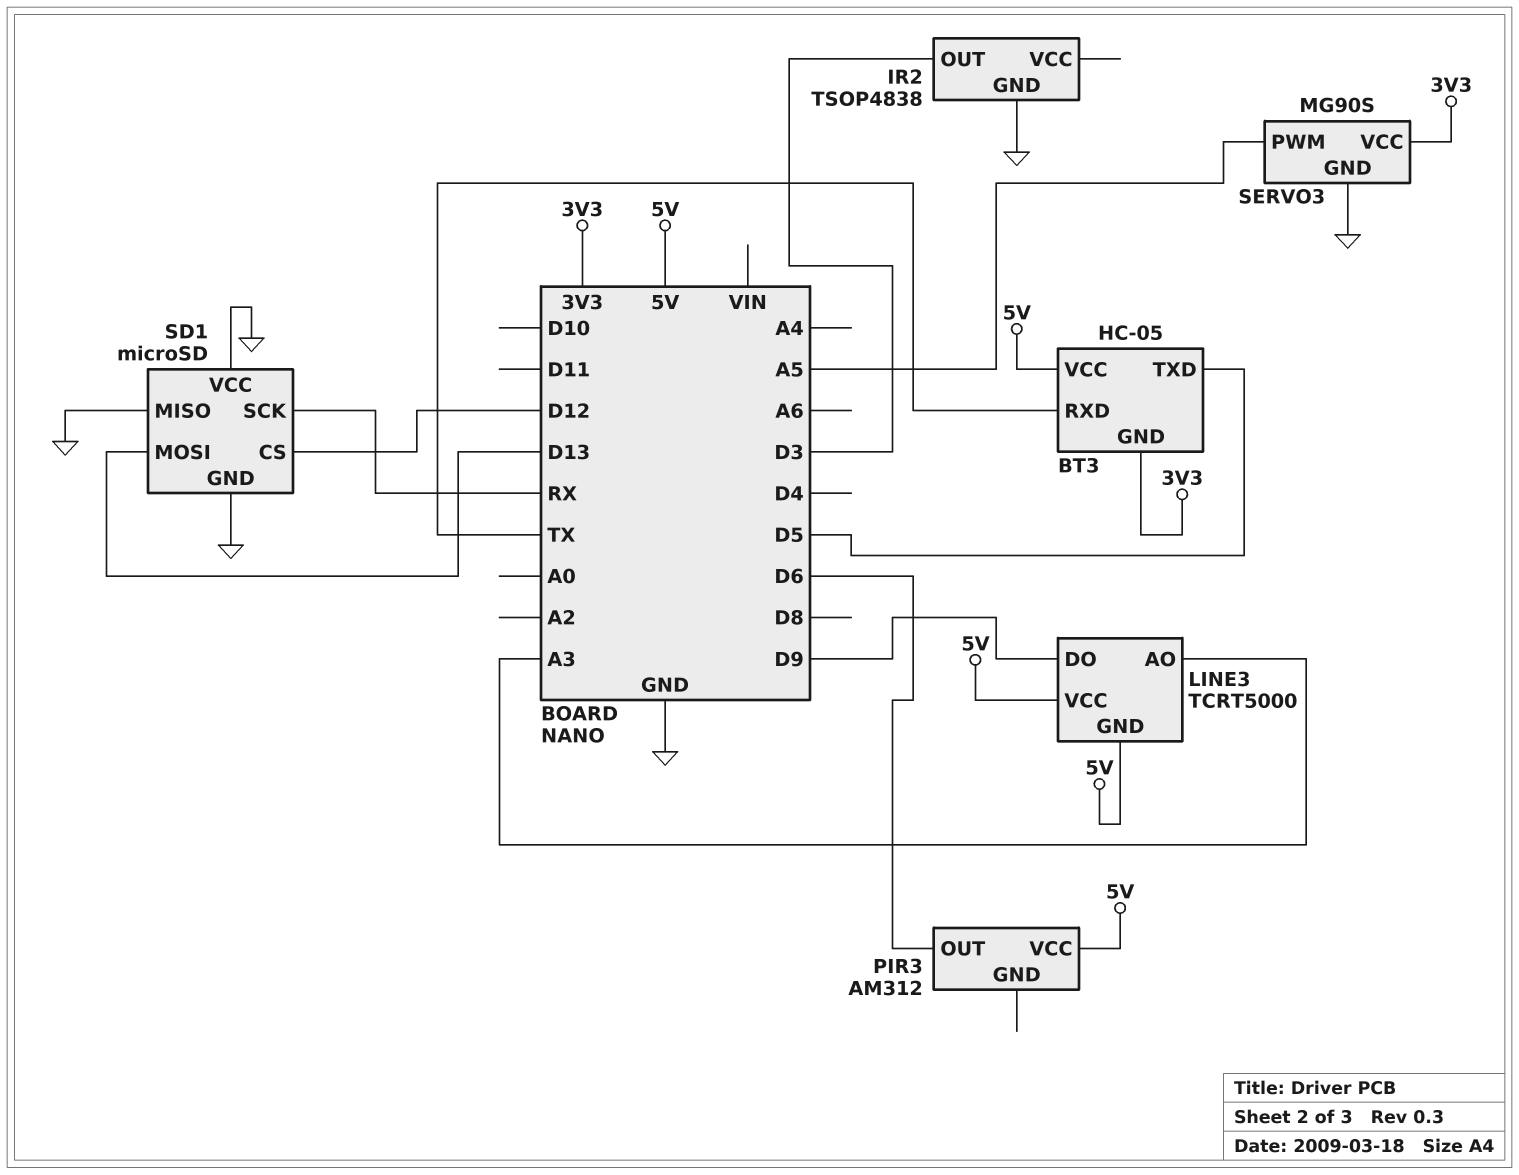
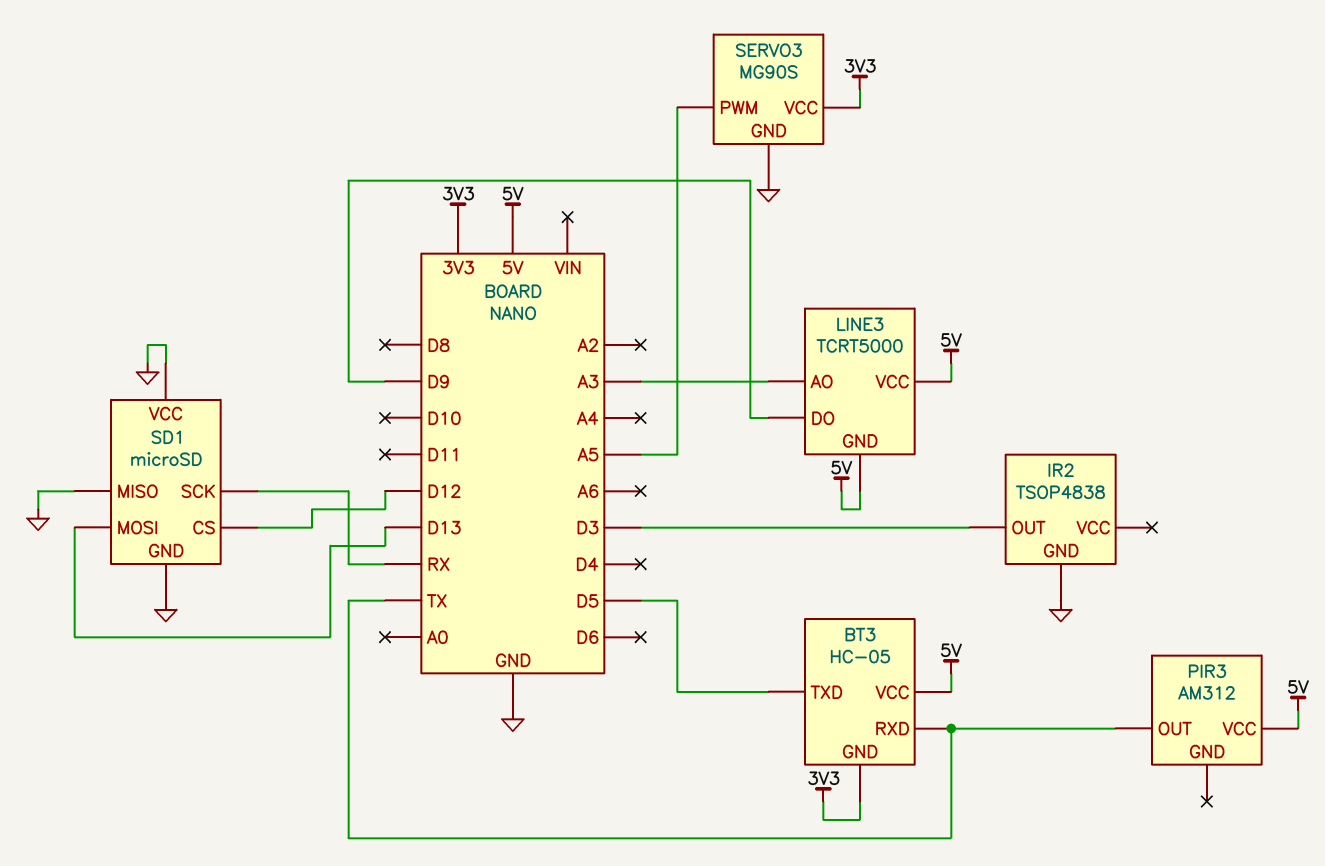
PIR3 pin OUT: D6 -> TX

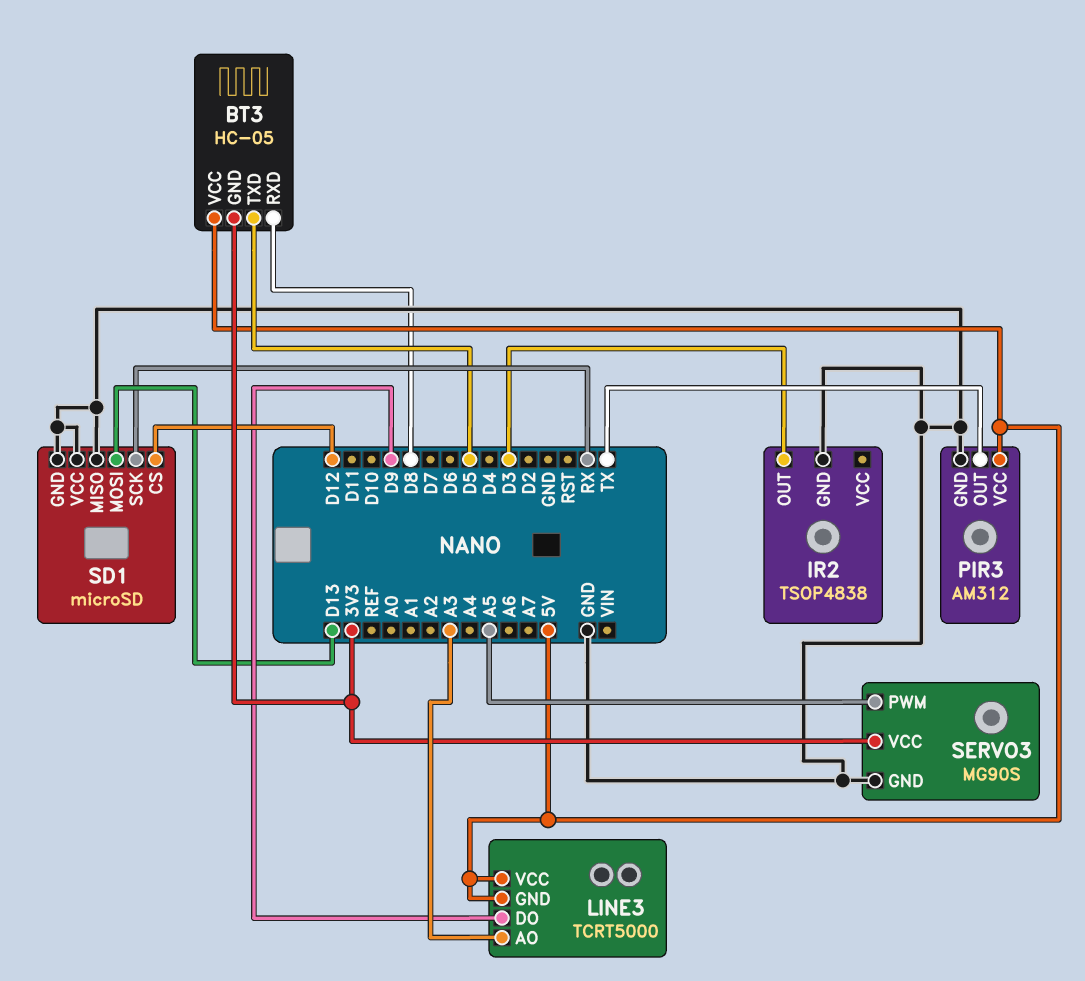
BT3 pin RXD: TX -> D8
PIR3 pin GND: none -> GND

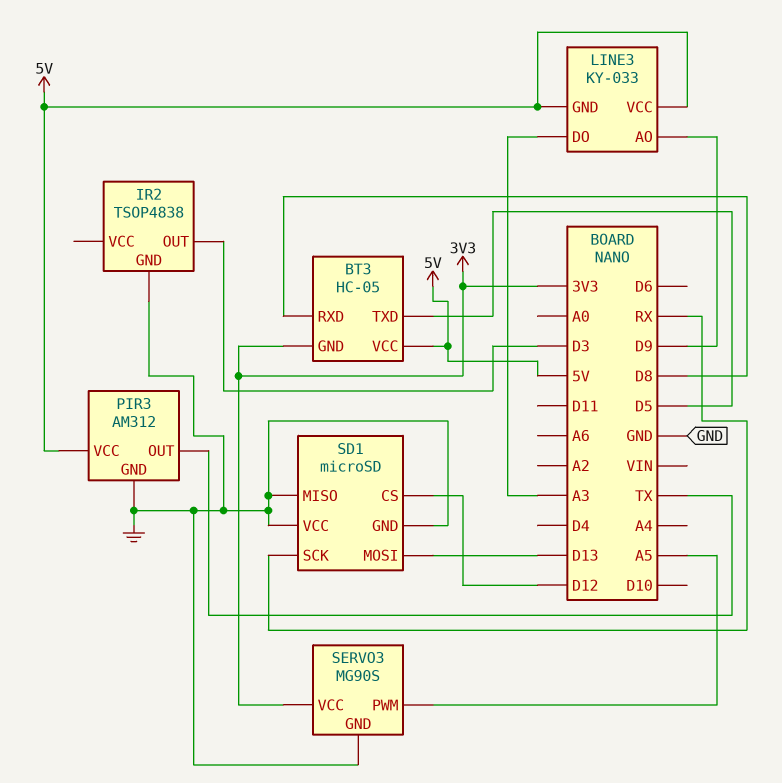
LINE3: TCRT5000 -> KY-033
LINE3 pin AO: A3 -> D9
LINE3 pin DO: D9 -> A3

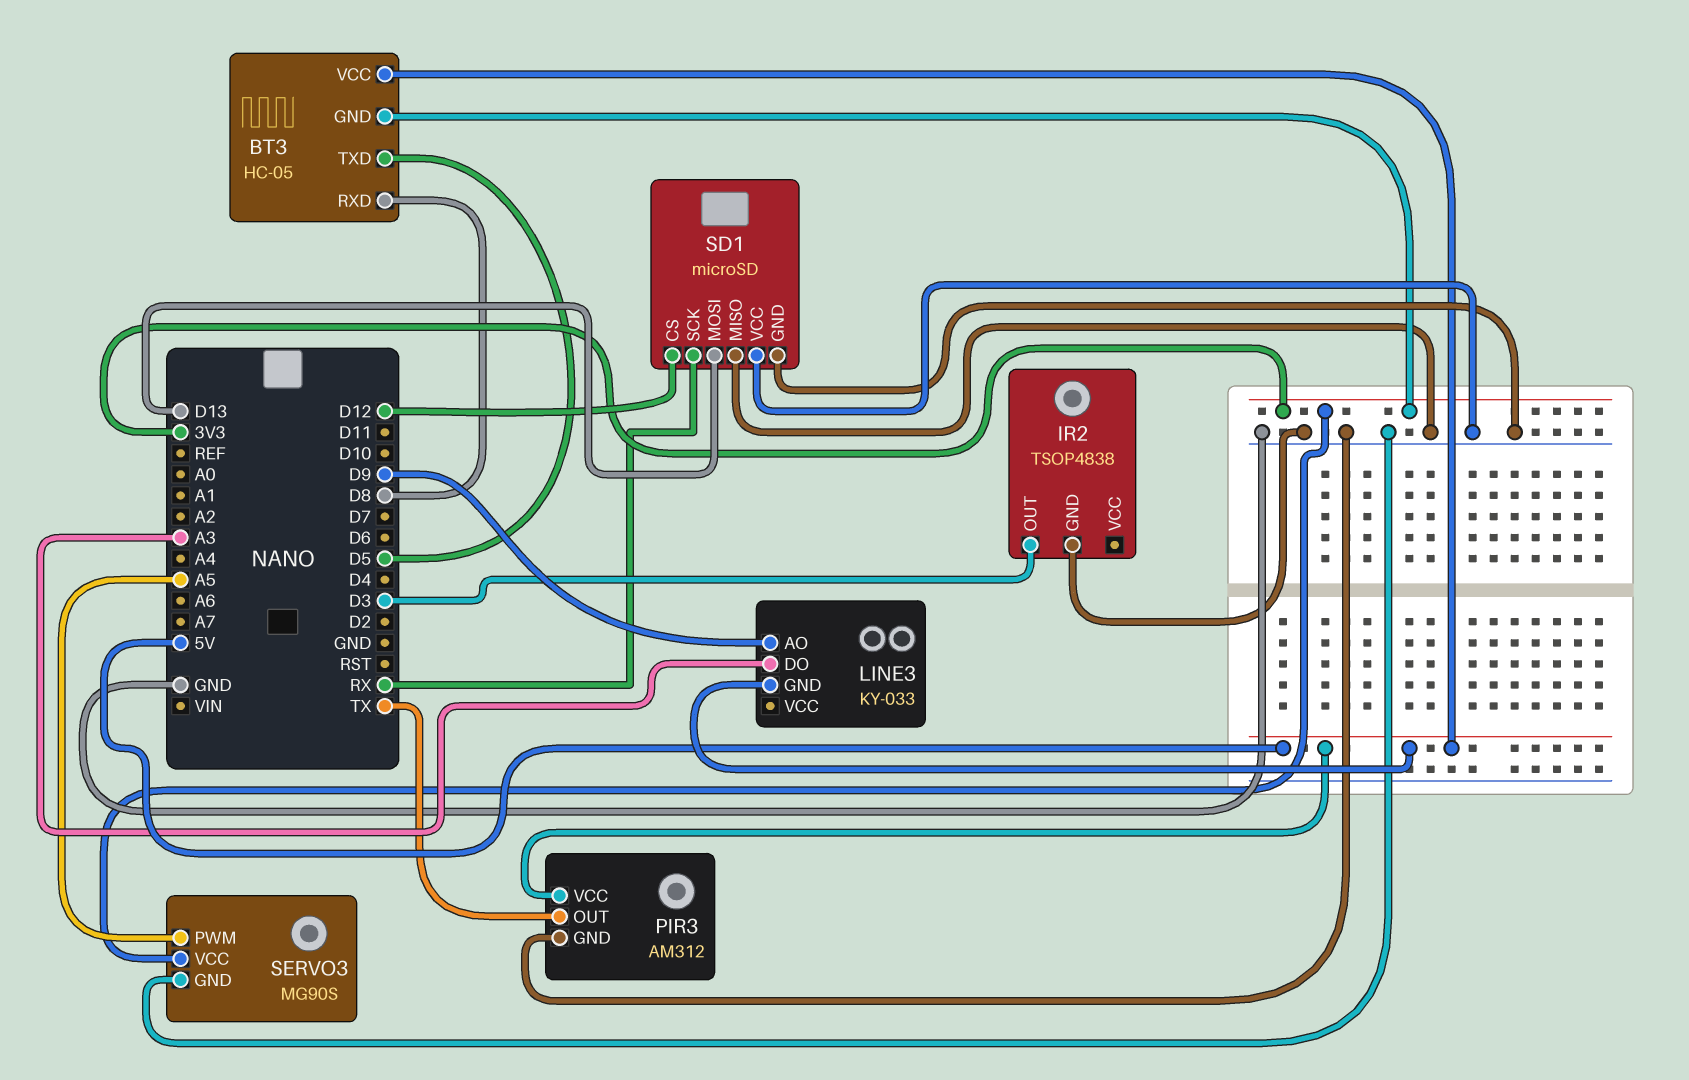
LINE3 pin VCC: 5V -> none

